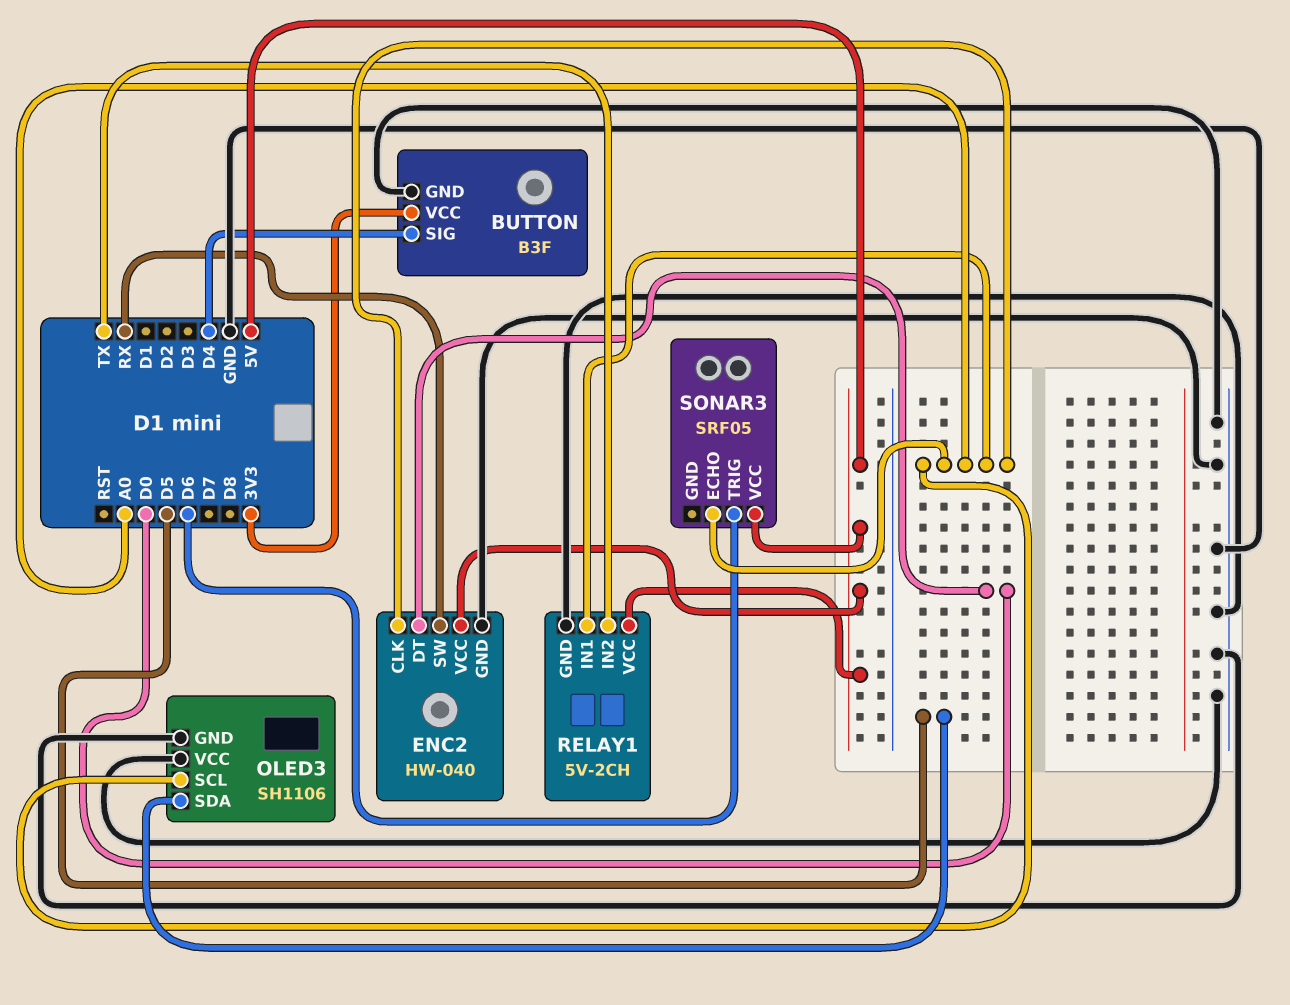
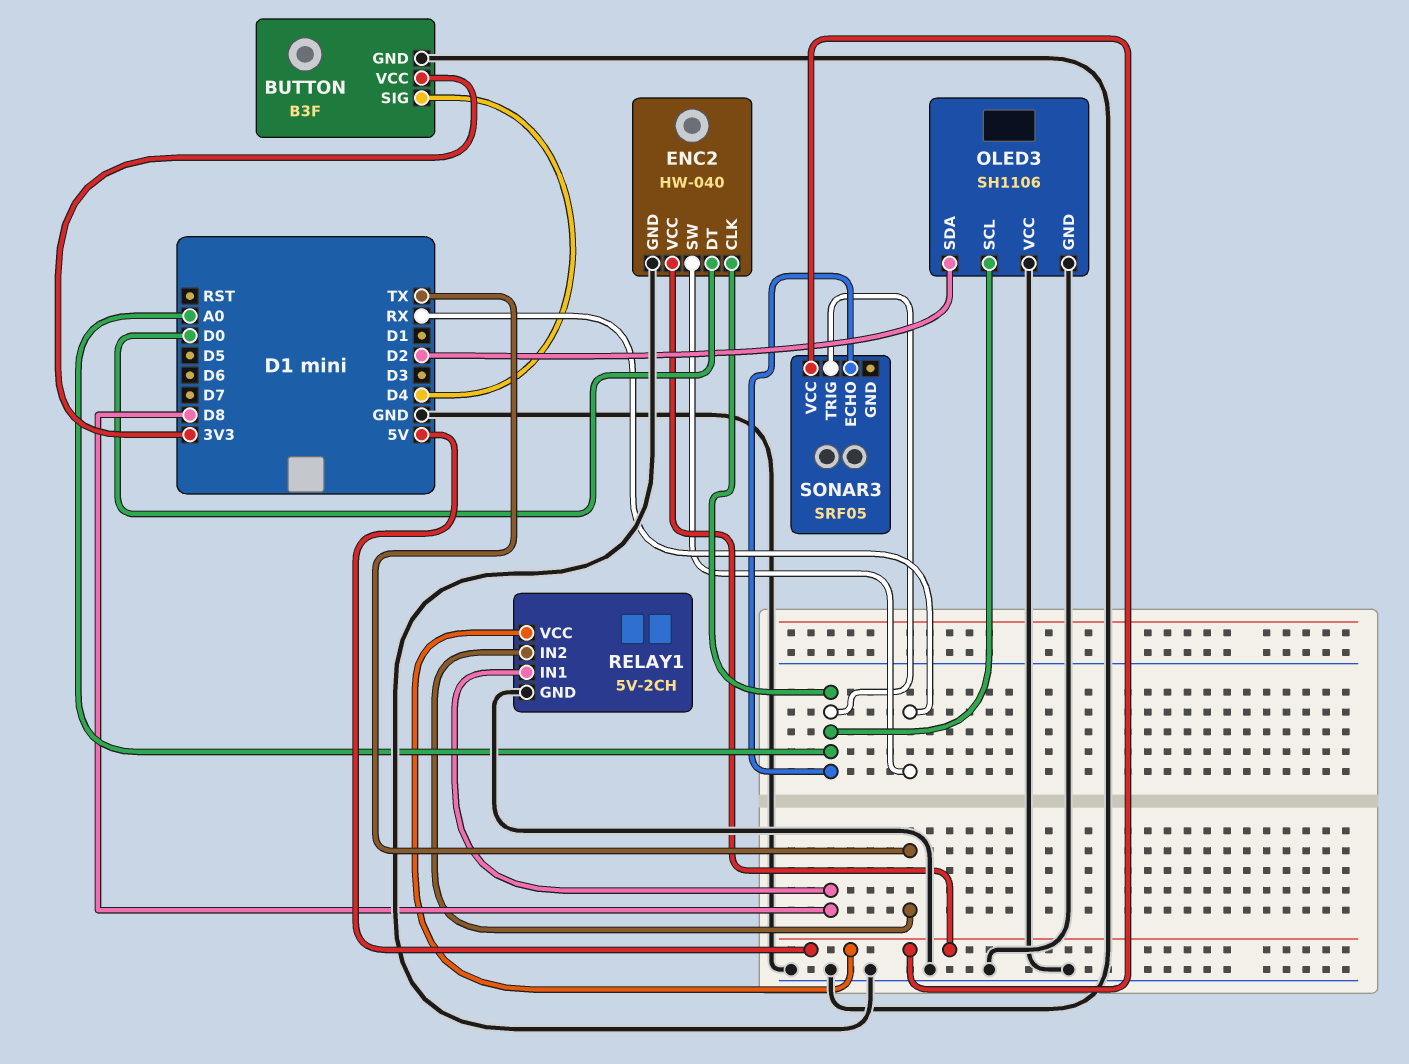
OLED3 pin SDA: D5 -> D2
RELAY1 pin IN1: A0 -> D8
SONAR3 pin TRIG: D6 -> A0

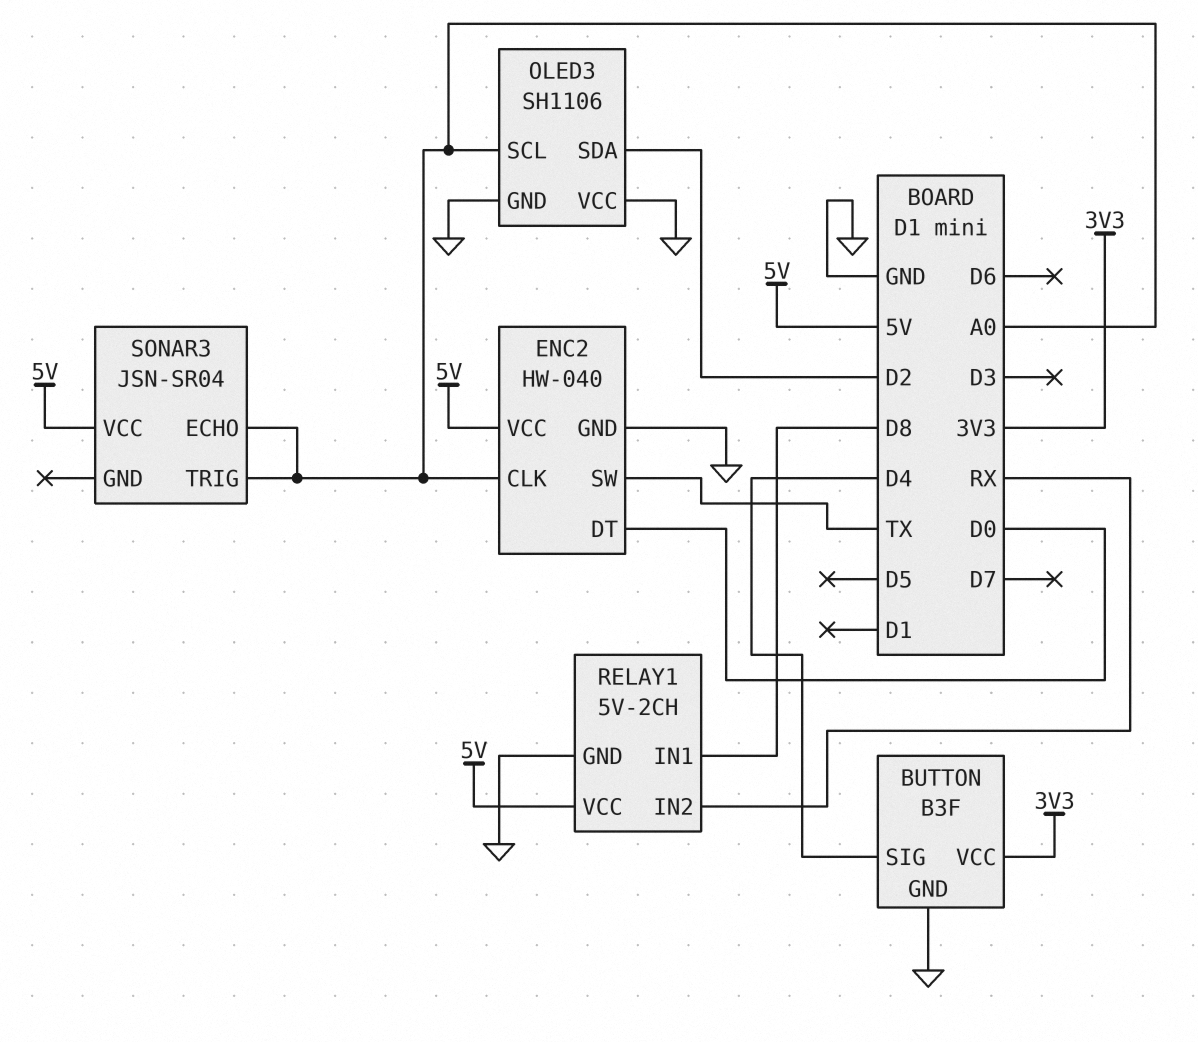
ENC2 pin SW: RX -> TX
RELAY1 pin IN2: TX -> RX
SONAR3: SRF05 -> JSN-SR04

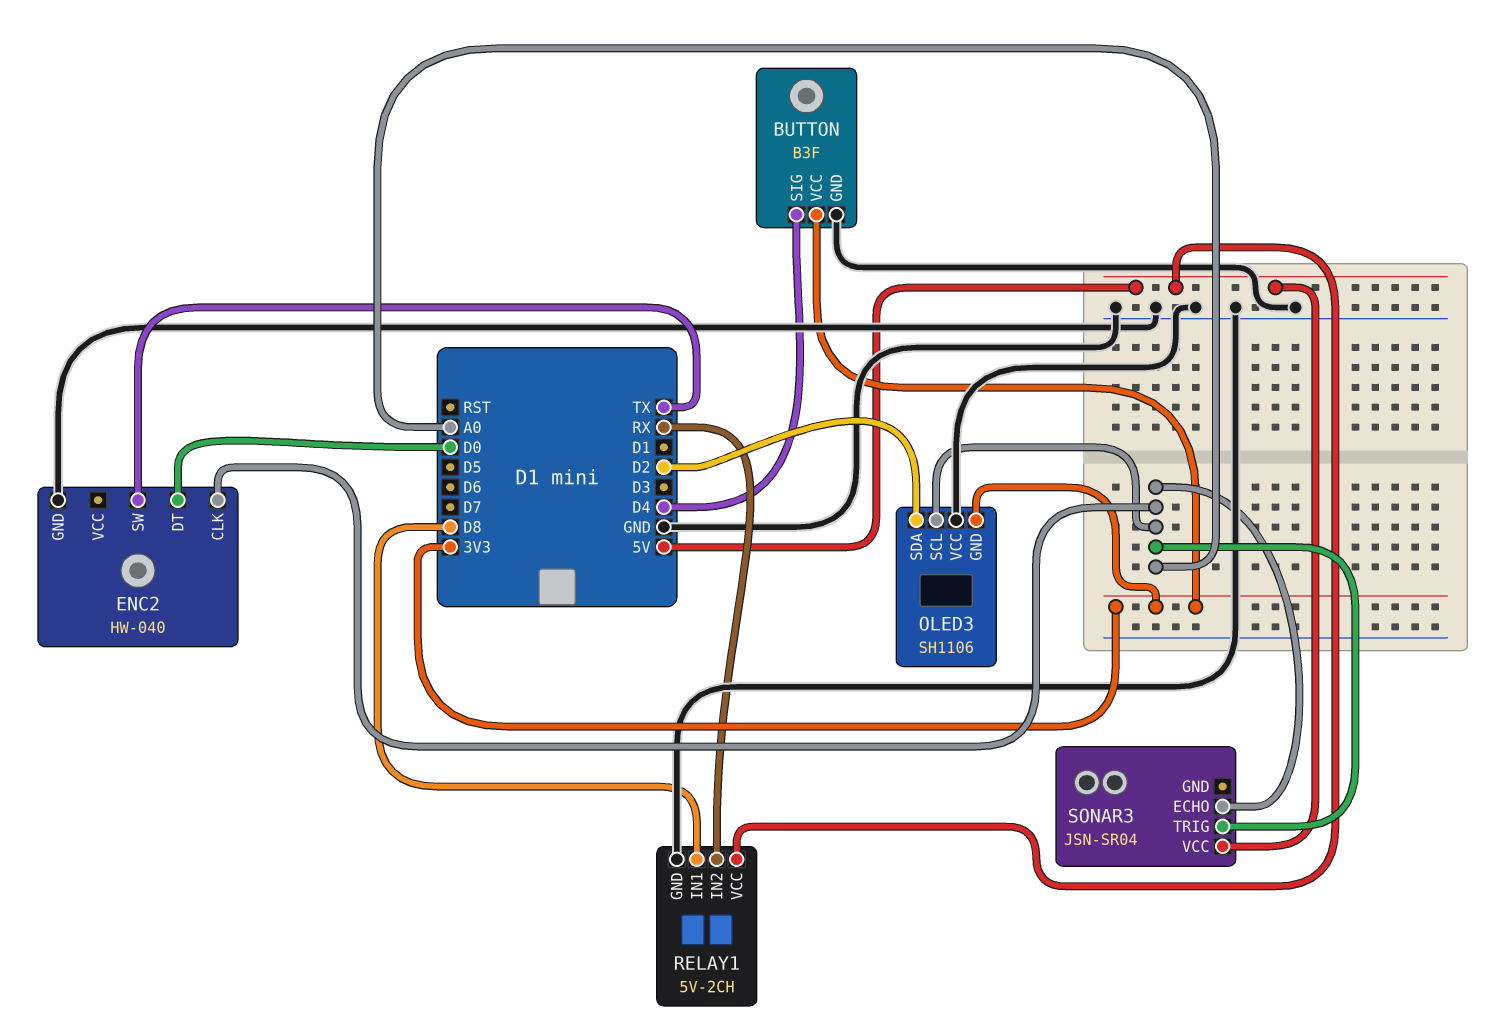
ENC2 pin VCC: 5V -> none
OLED3 pin GND: GND -> 3V3

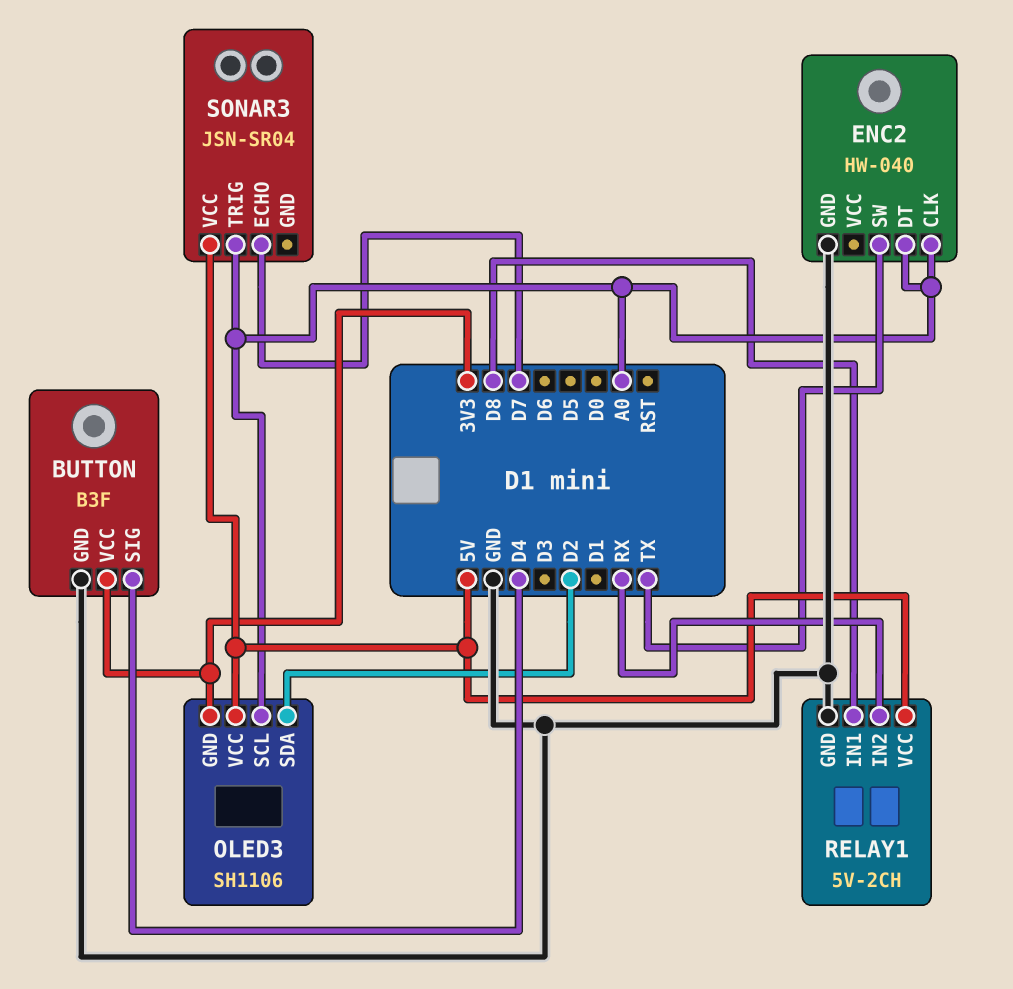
ENC2 pin DT: D0 -> A0
OLED3 pin VCC: GND -> 5V
SONAR3 pin ECHO: A0 -> D7

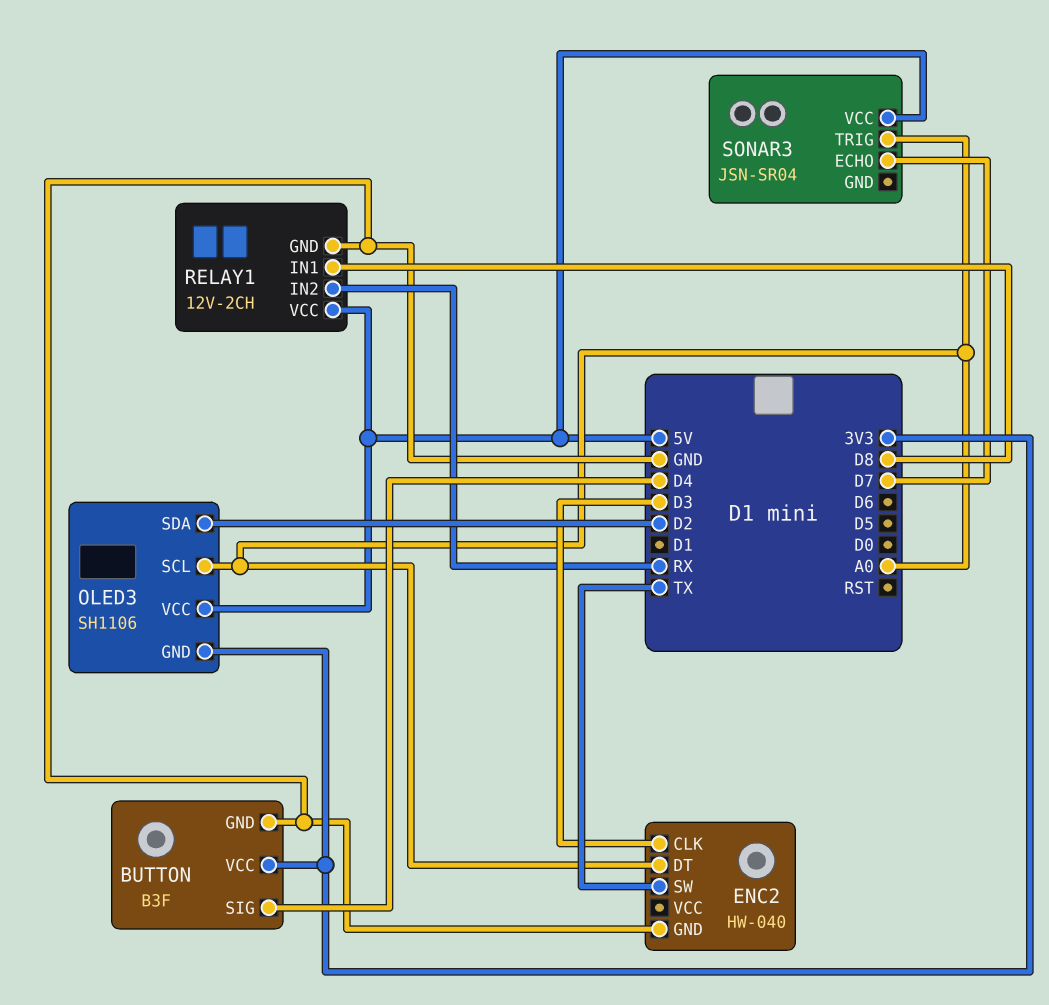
ENC2 pin CLK: A0 -> D3
RELAY1: 5V-2CH -> 12V-2CH

